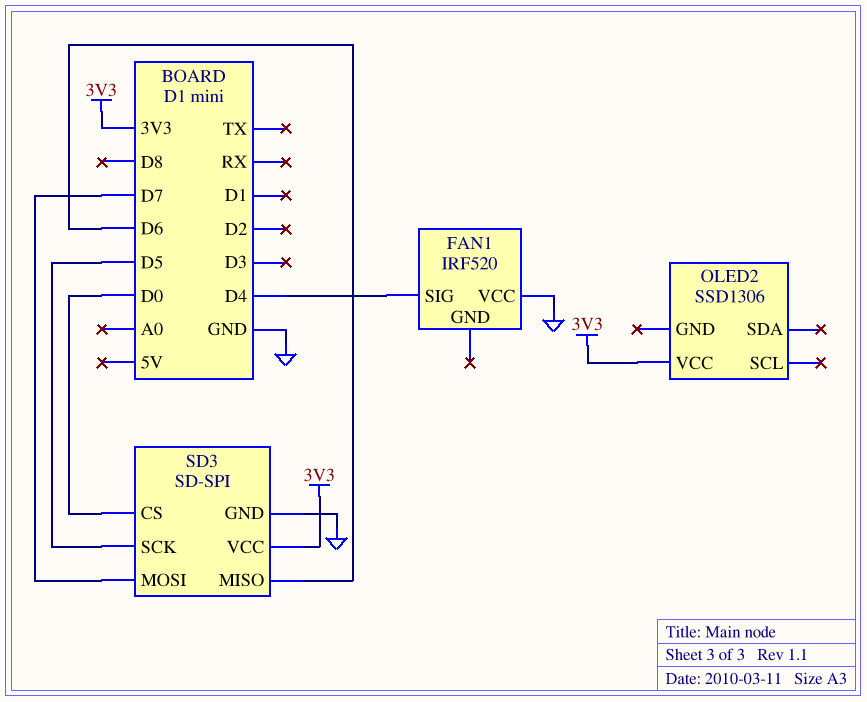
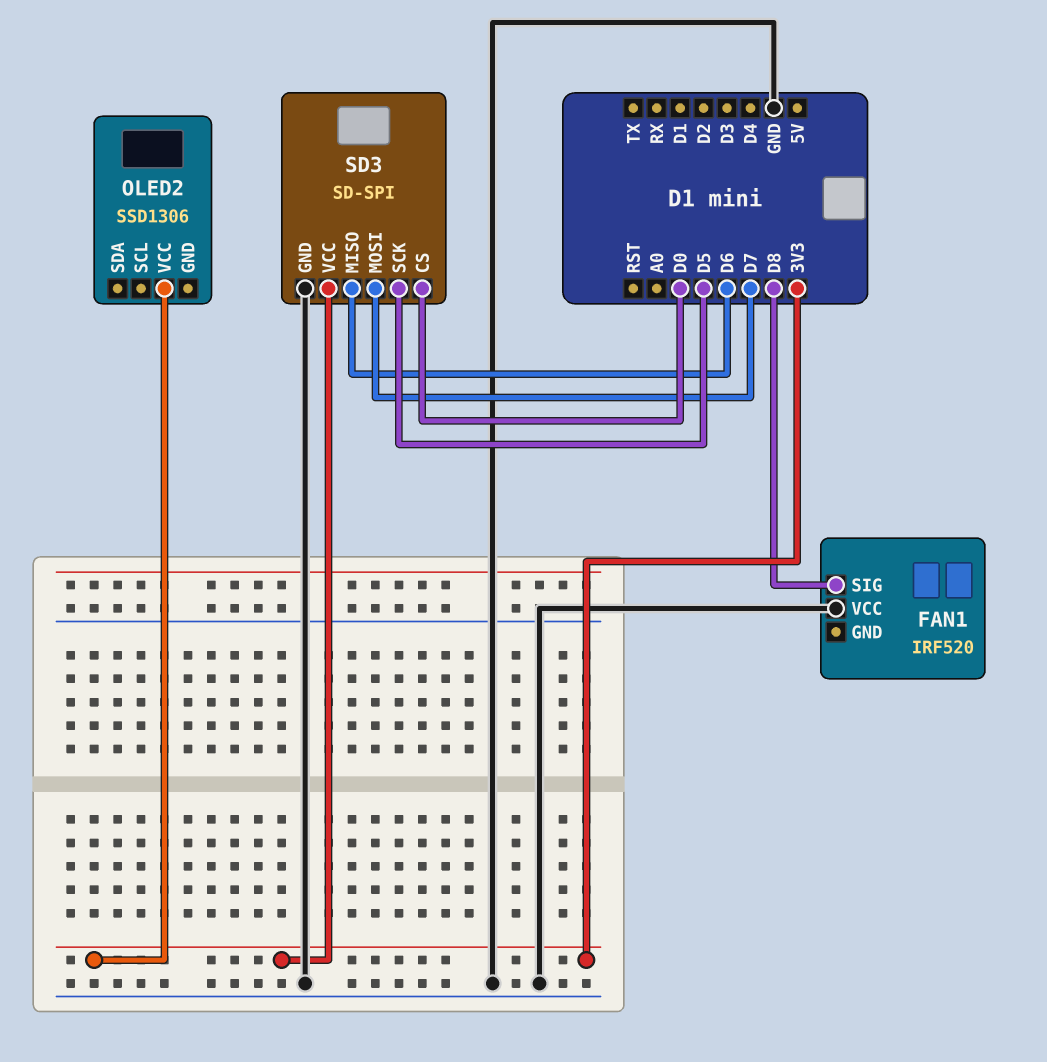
FAN1 pin SIG: D4 -> D8

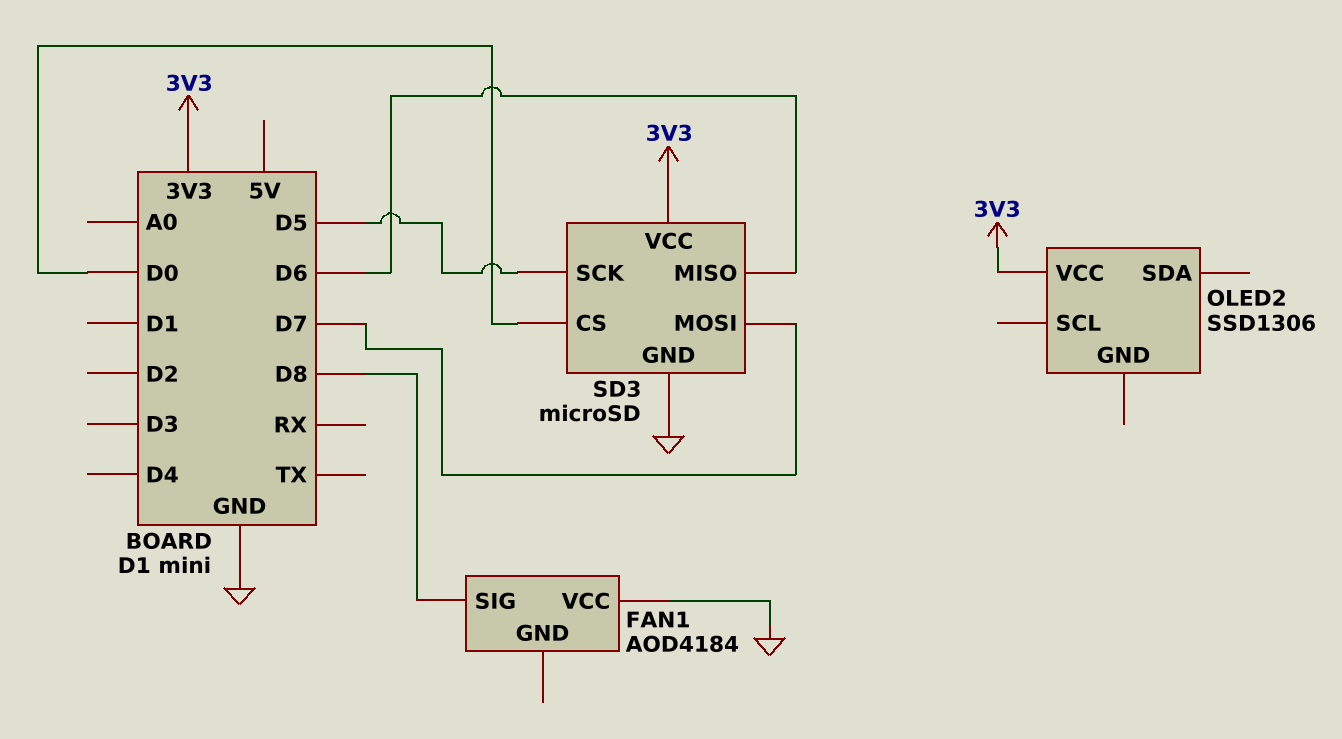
FAN1: IRF520 -> AOD4184
SD3: SD-SPI -> microSD

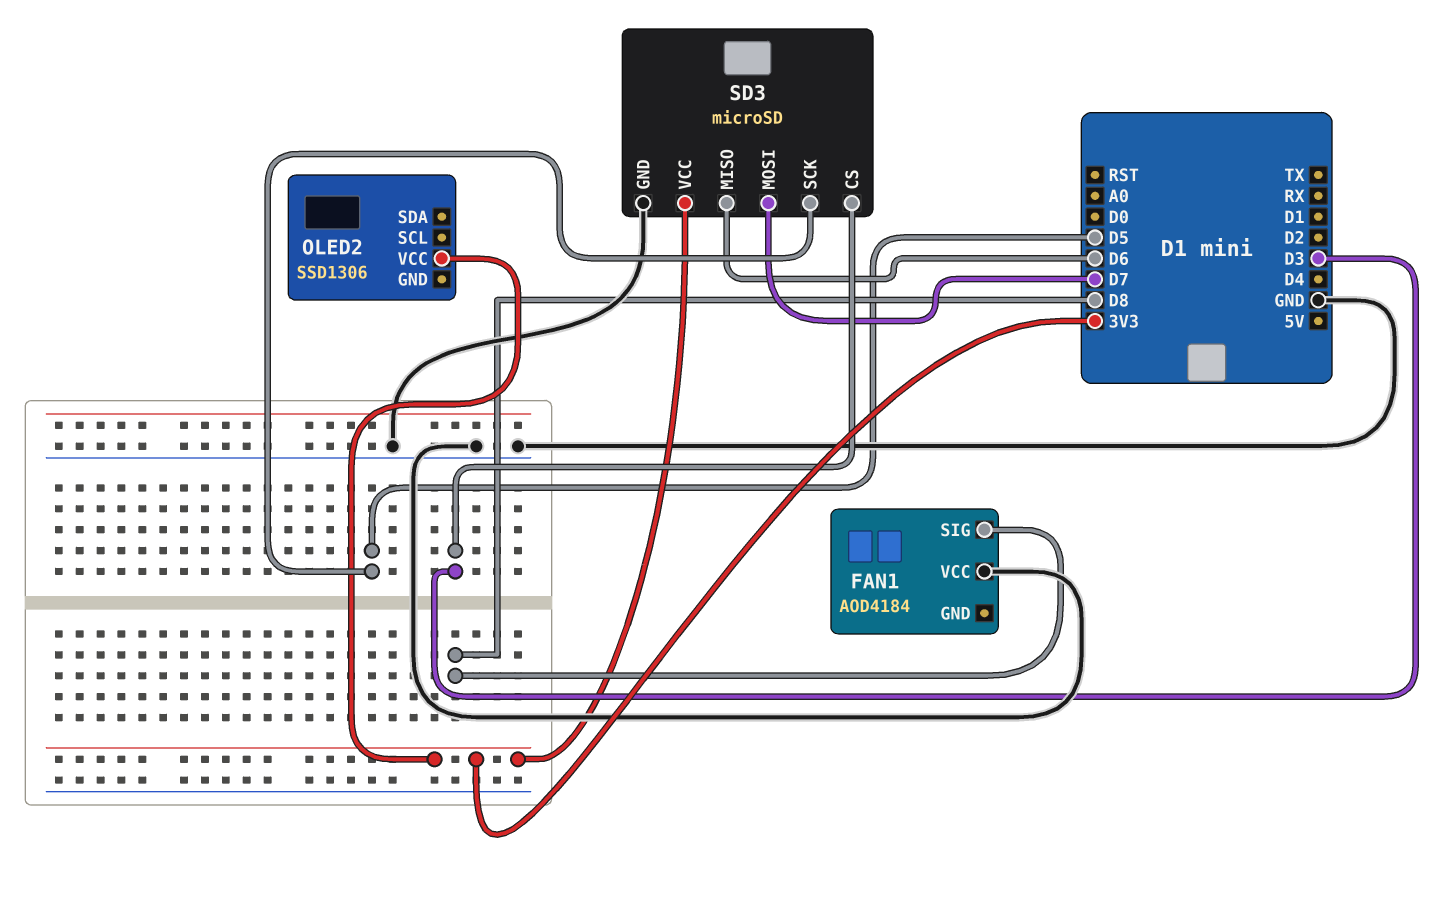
SD3 pin CS: D0 -> D3

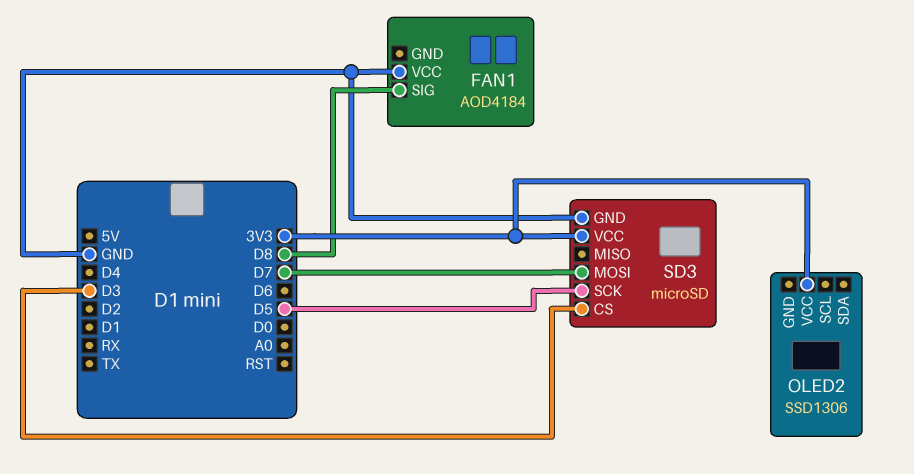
SD3 pin MISO: D6 -> none

